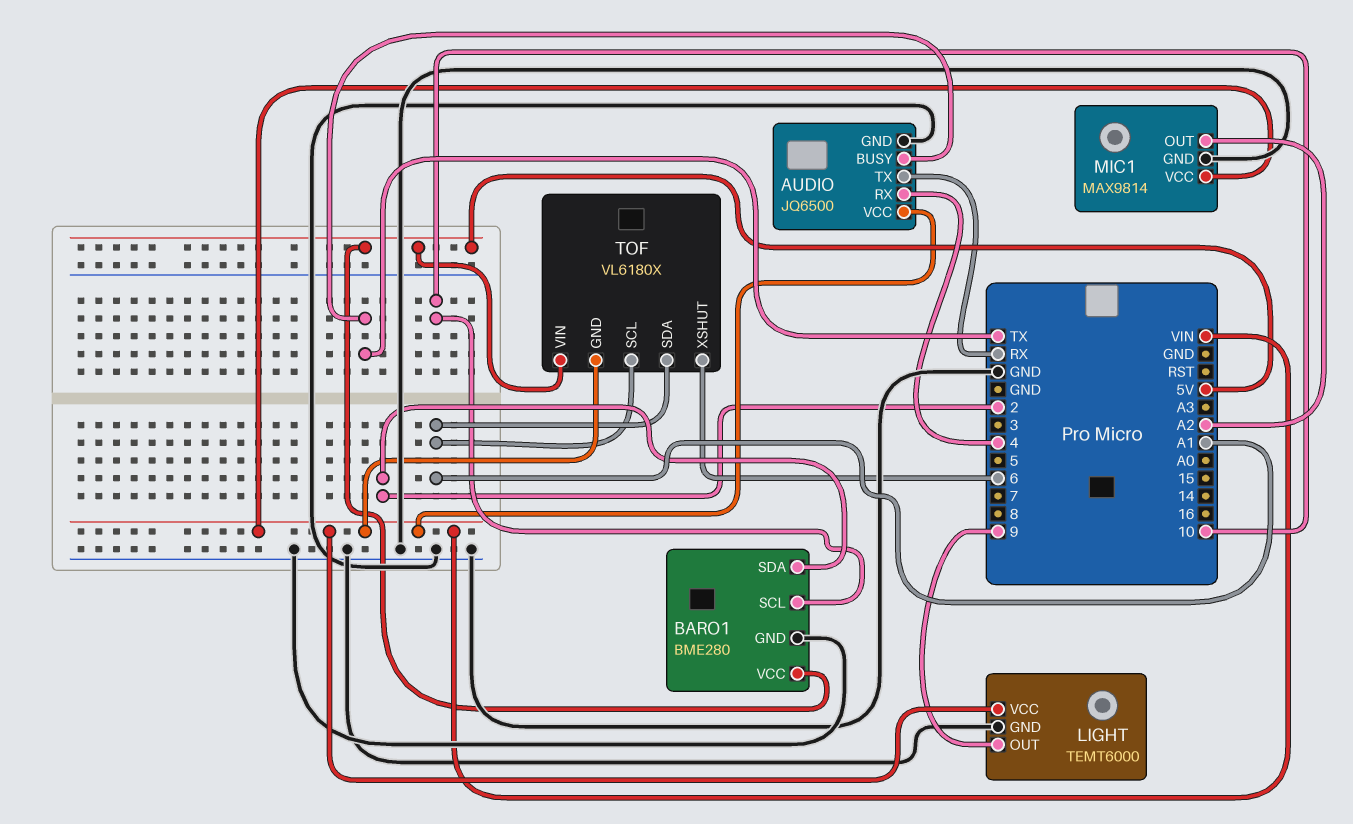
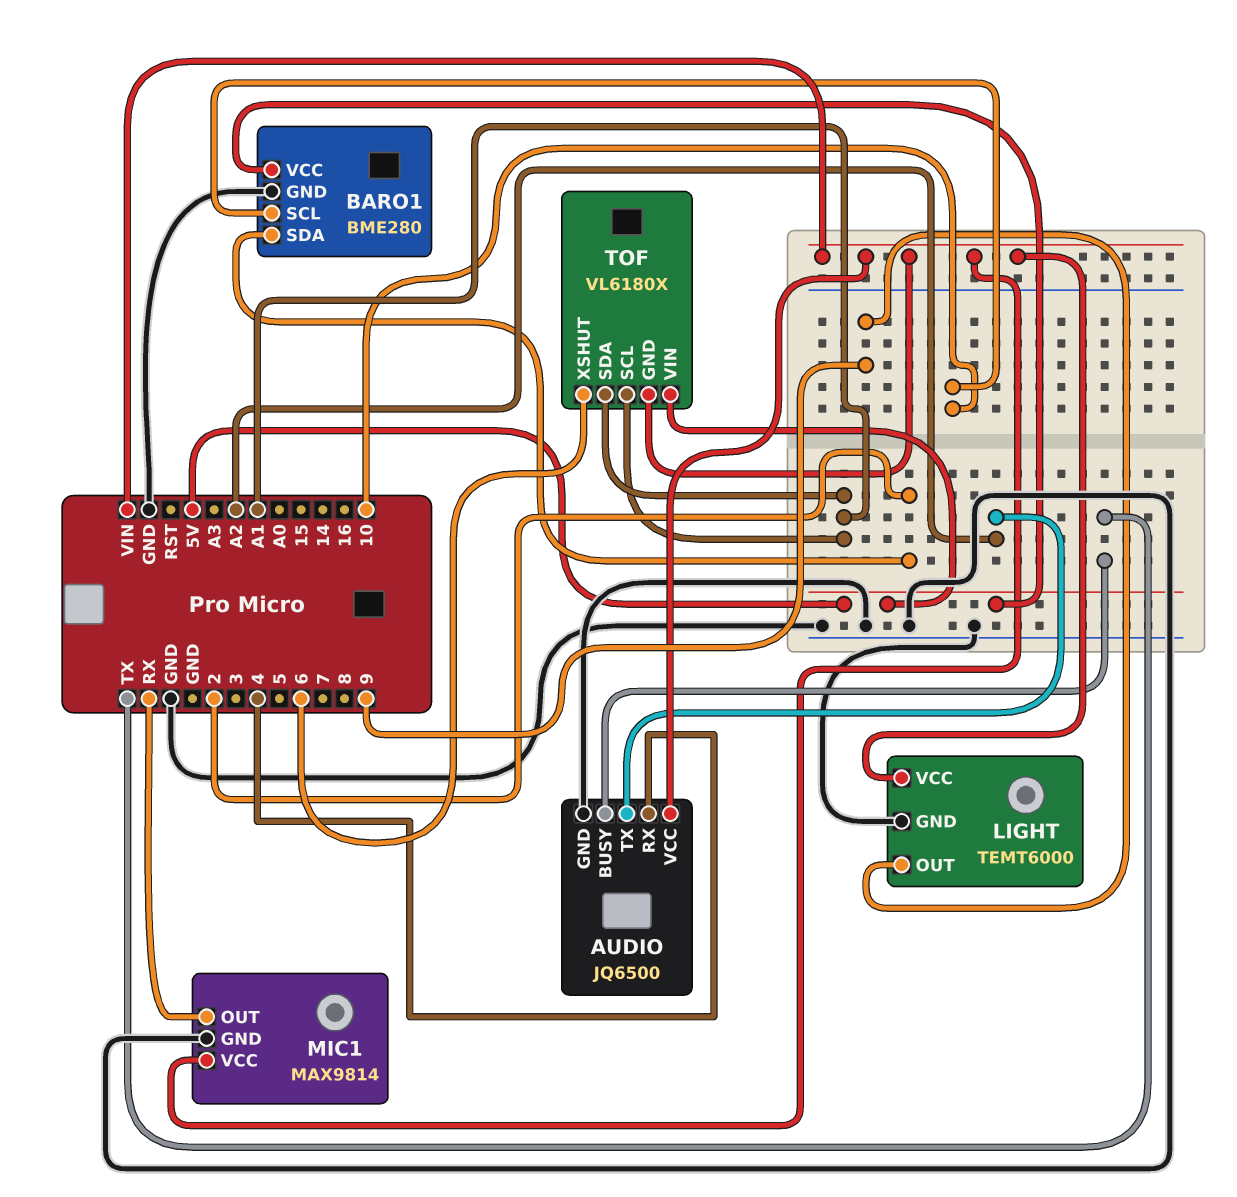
AUDIO pin TX: RX -> A2
MIC1 pin OUT: A2 -> RX

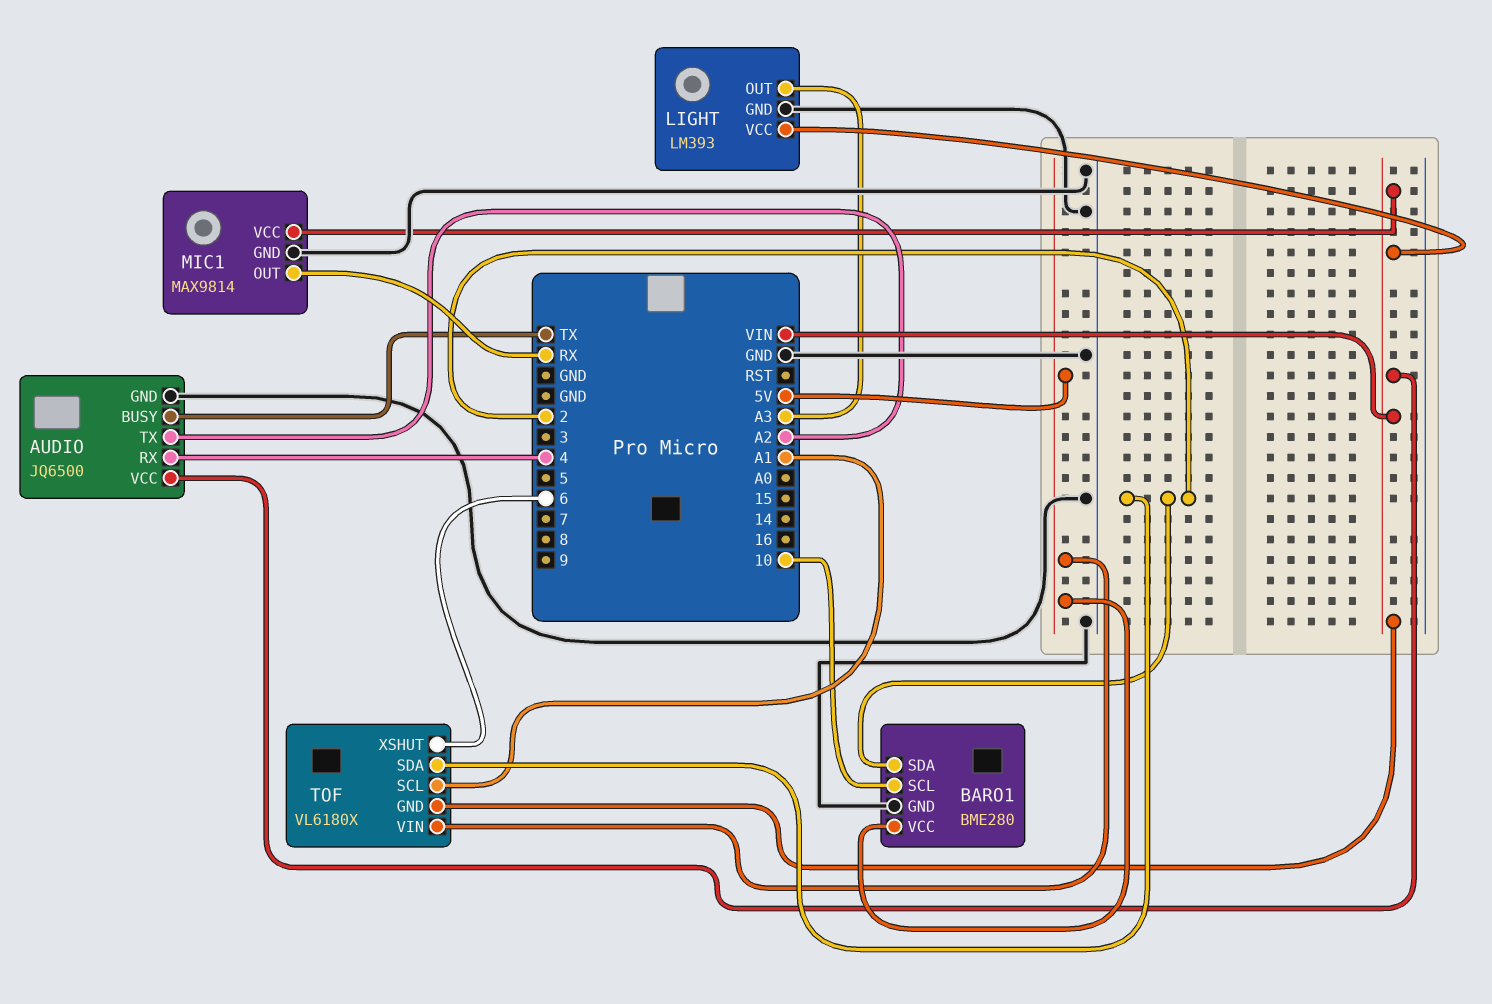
LIGHT: TEMT6000 -> LM393
LIGHT pin OUT: 9 -> A3
TOF pin SDA: A1 -> 2

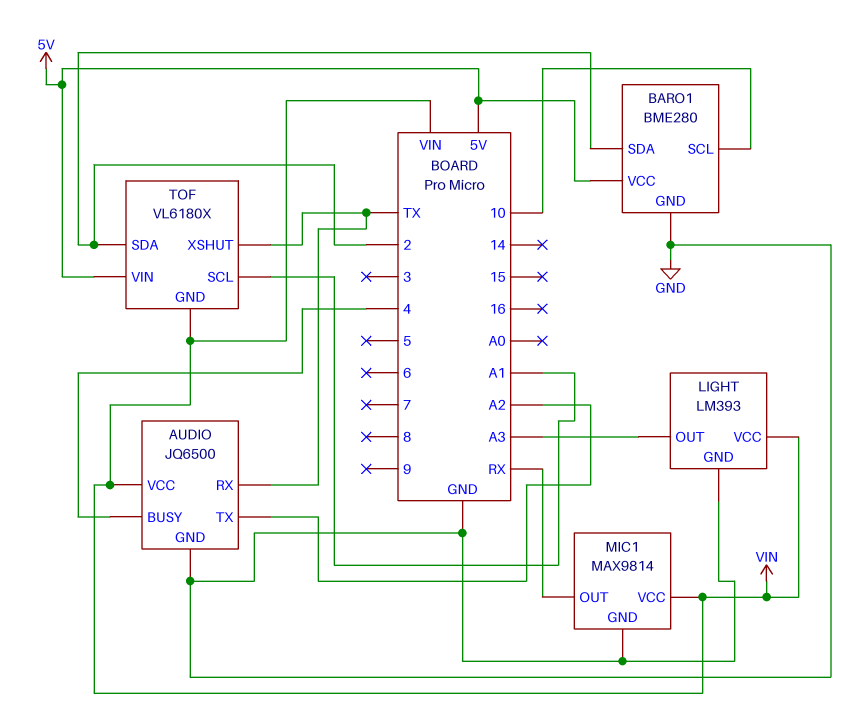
AUDIO pin BUSY: TX -> 4
AUDIO pin RX: 4 -> TX
TOF pin XSHUT: 6 -> TX

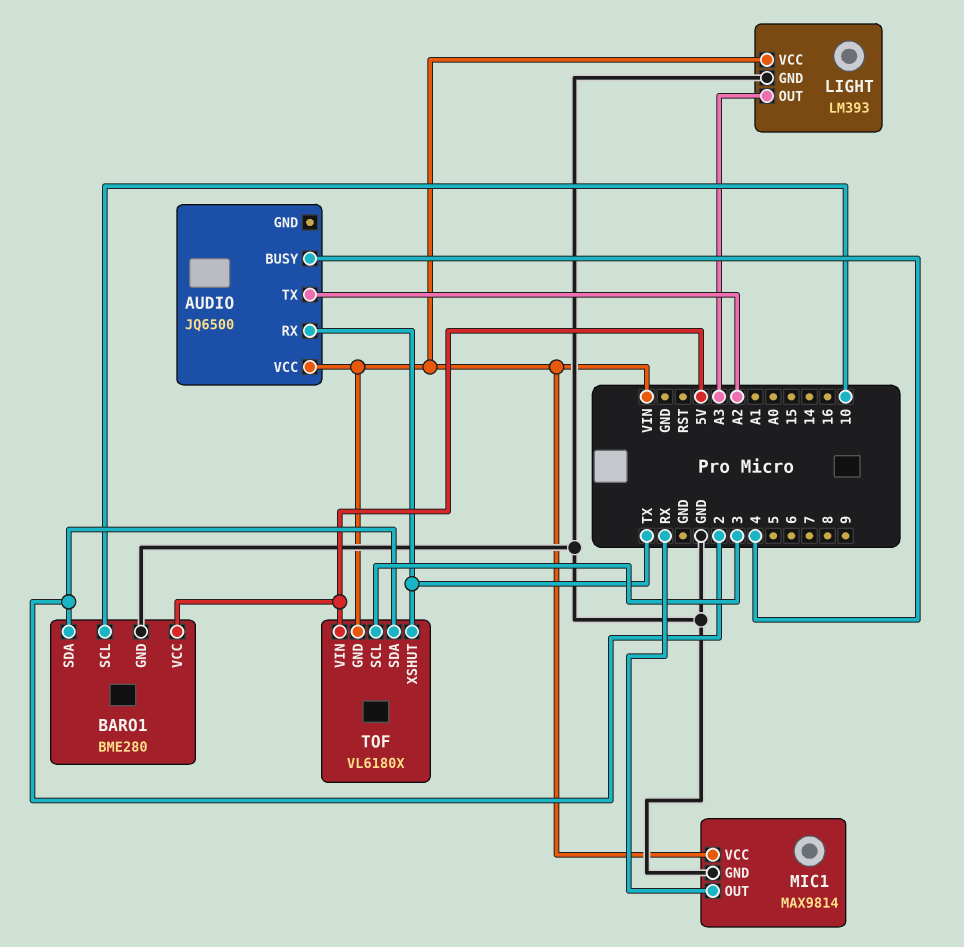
AUDIO pin GND: GND -> none
TOF pin SCL: A1 -> 3

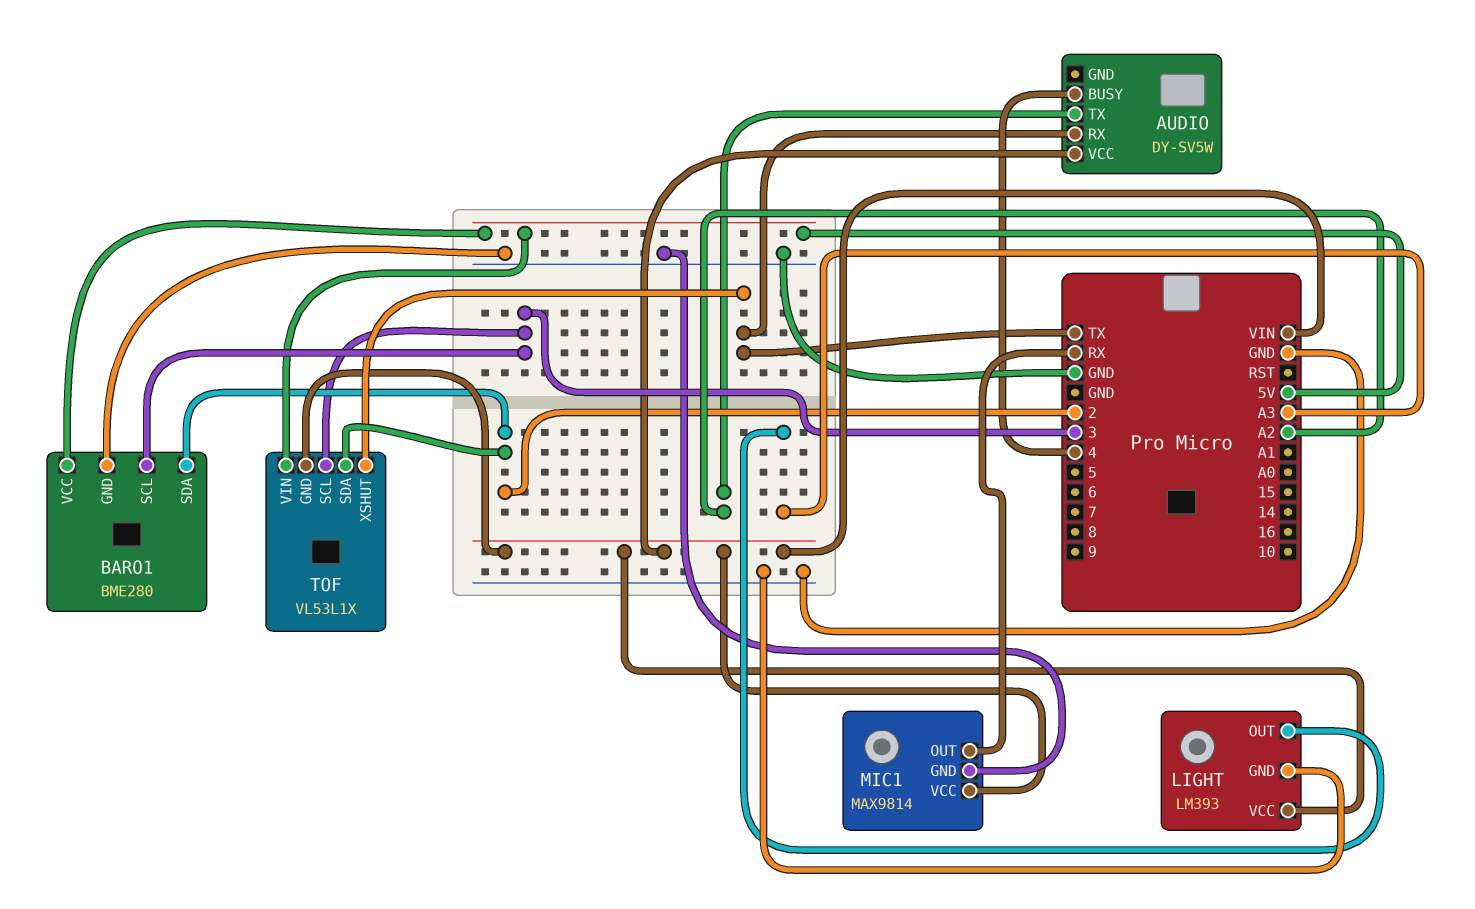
AUDIO: JQ6500 -> DY-SV5W
BARO1 pin SCL: 10 -> 3
TOF: VL6180X -> VL53L1X

